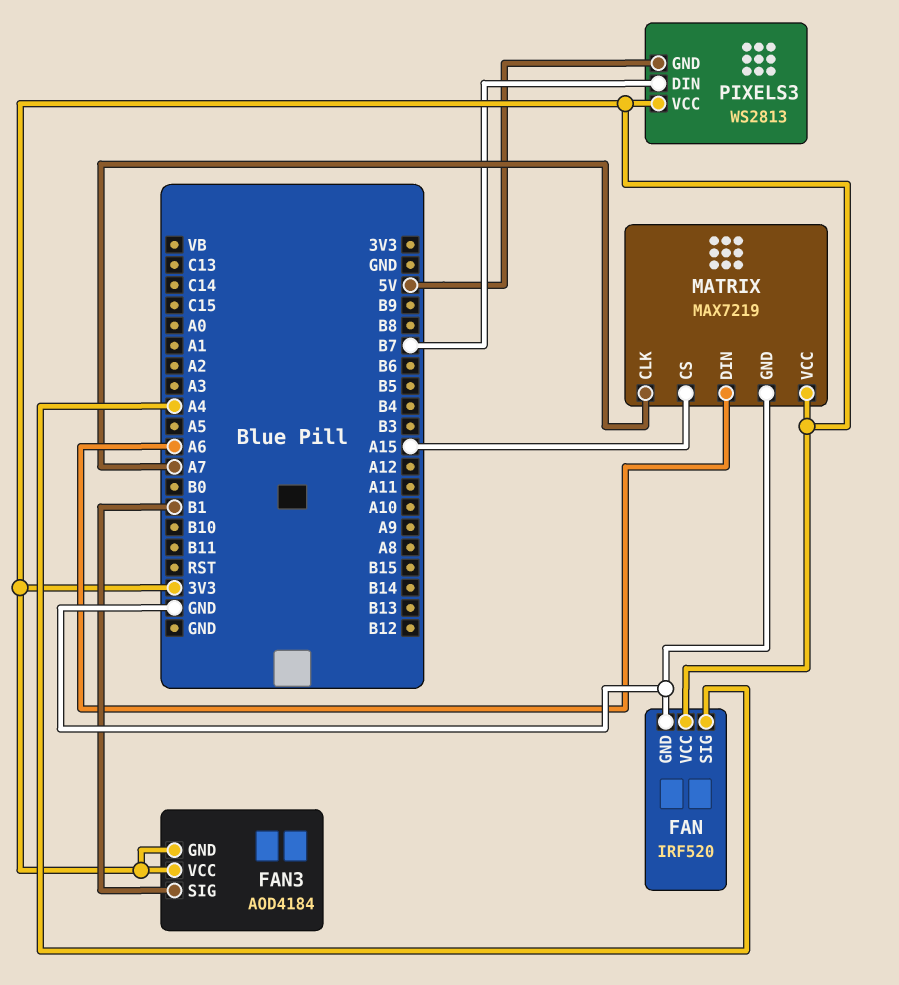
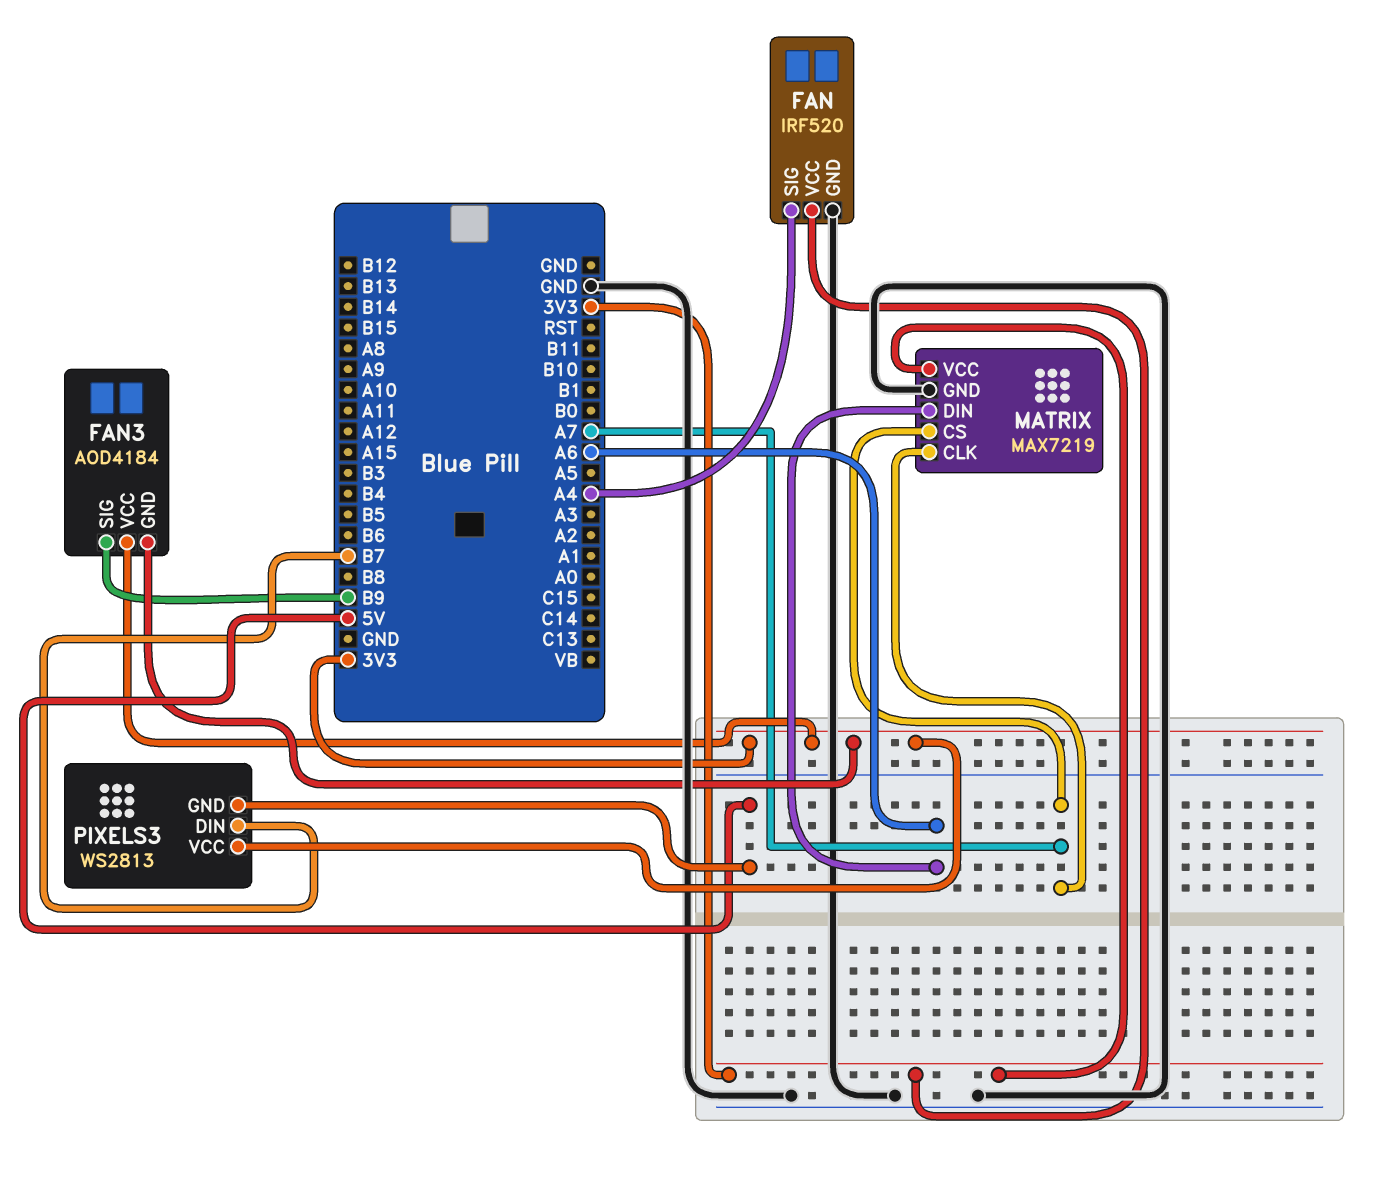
FAN3 pin SIG: B1 -> B9
MATRIX pin CS: A15 -> A7

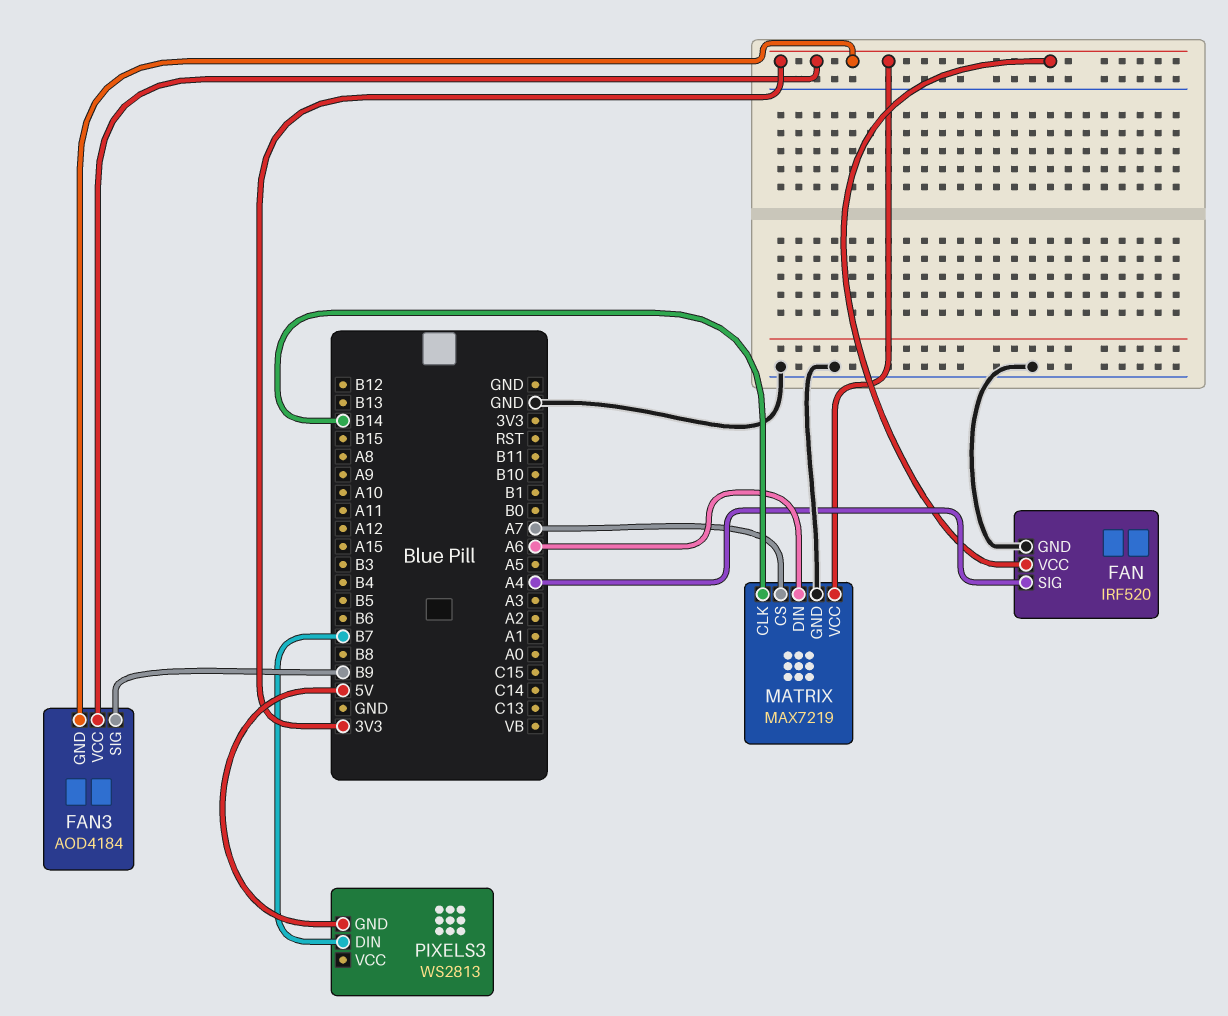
MATRIX pin CLK: A7 -> B14
PIXELS3 pin VCC: 3V3 -> none

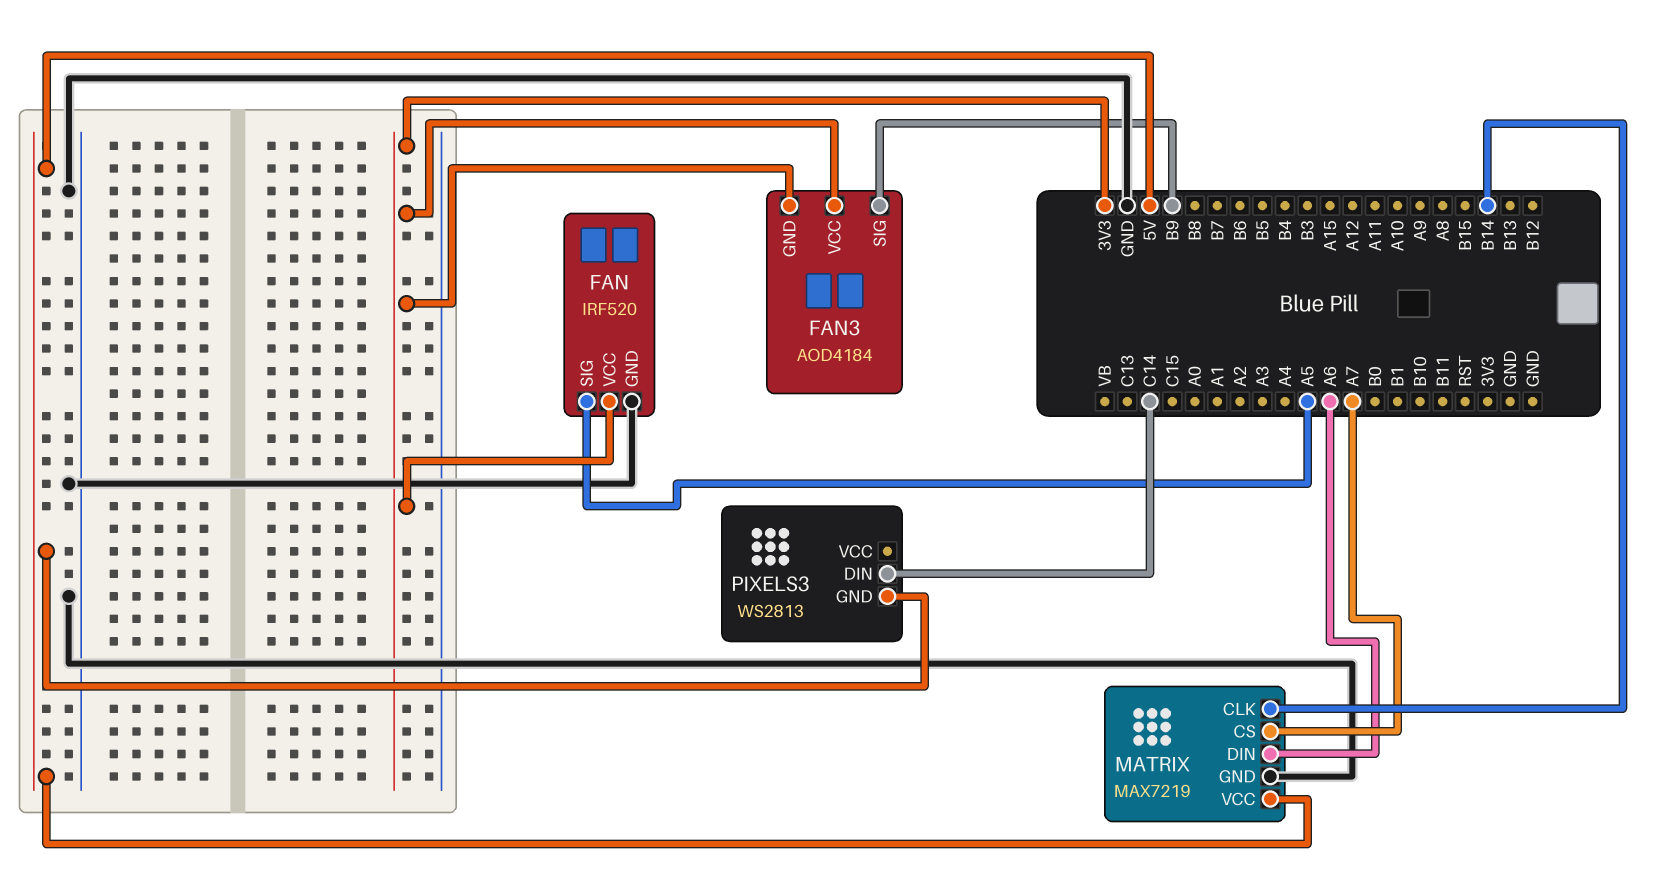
FAN pin SIG: A4 -> A5
MATRIX pin VCC: 3V3 -> 5V
PIXELS3 pin DIN: B7 -> C14

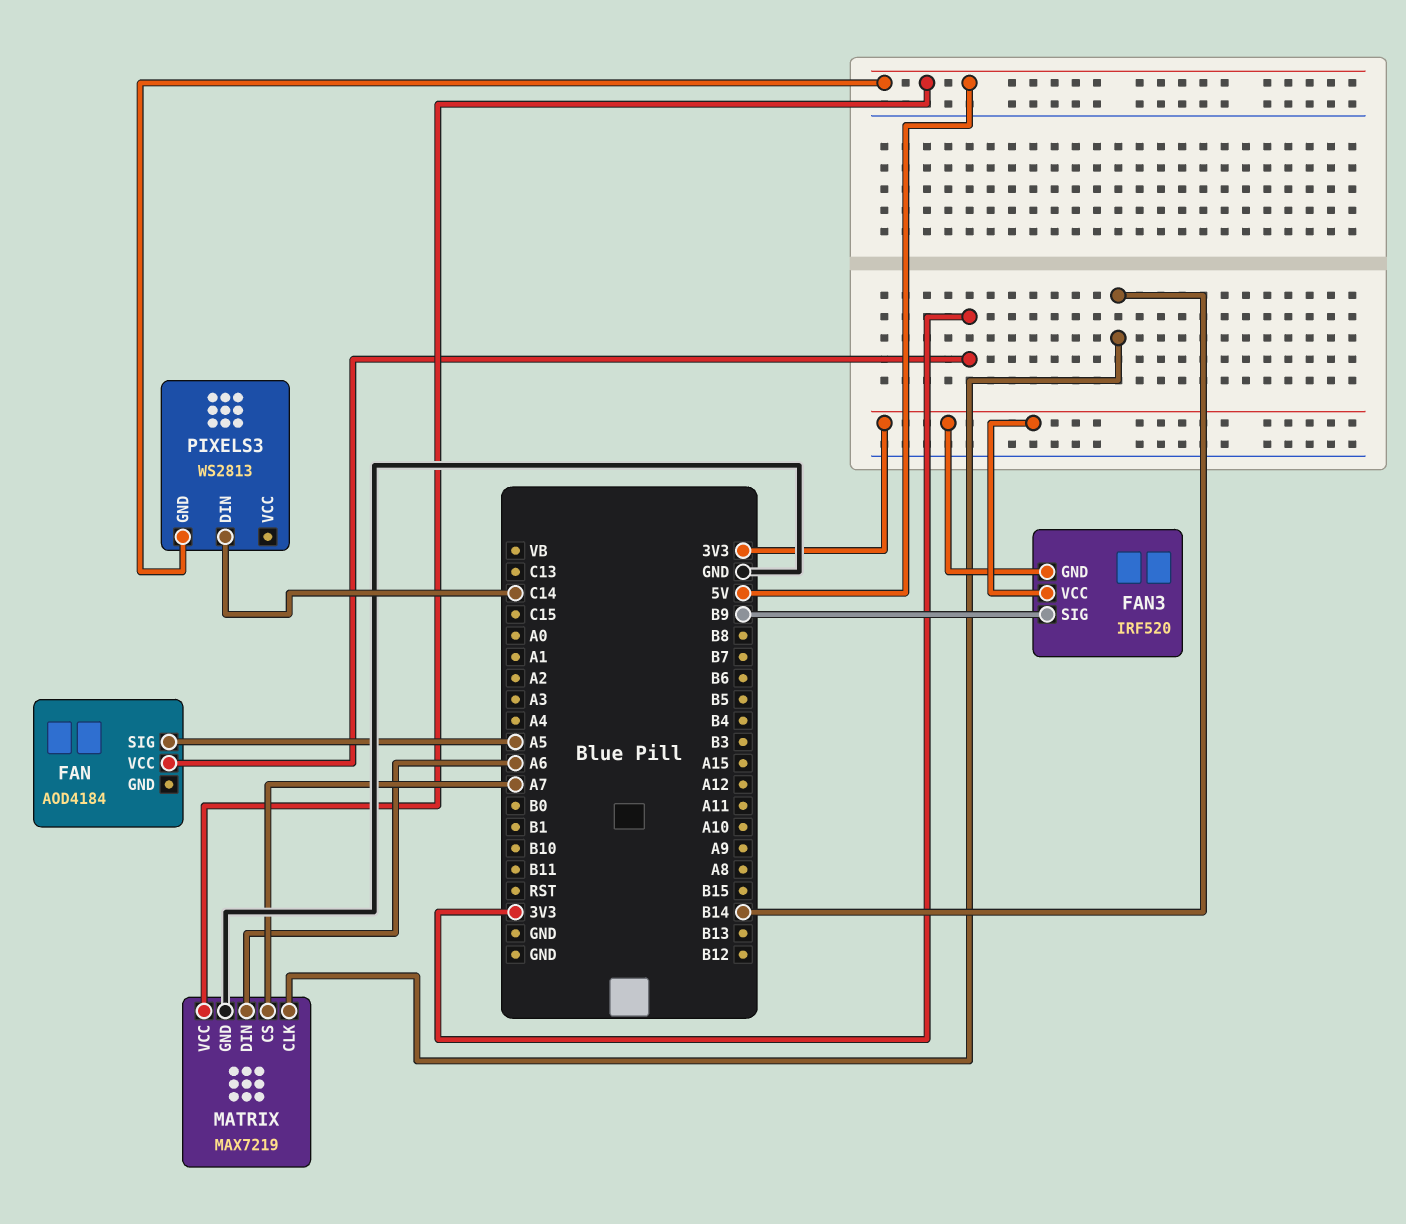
FAN: IRF520 -> AOD4184
FAN pin GND: GND -> none
FAN3: AOD4184 -> IRF520

